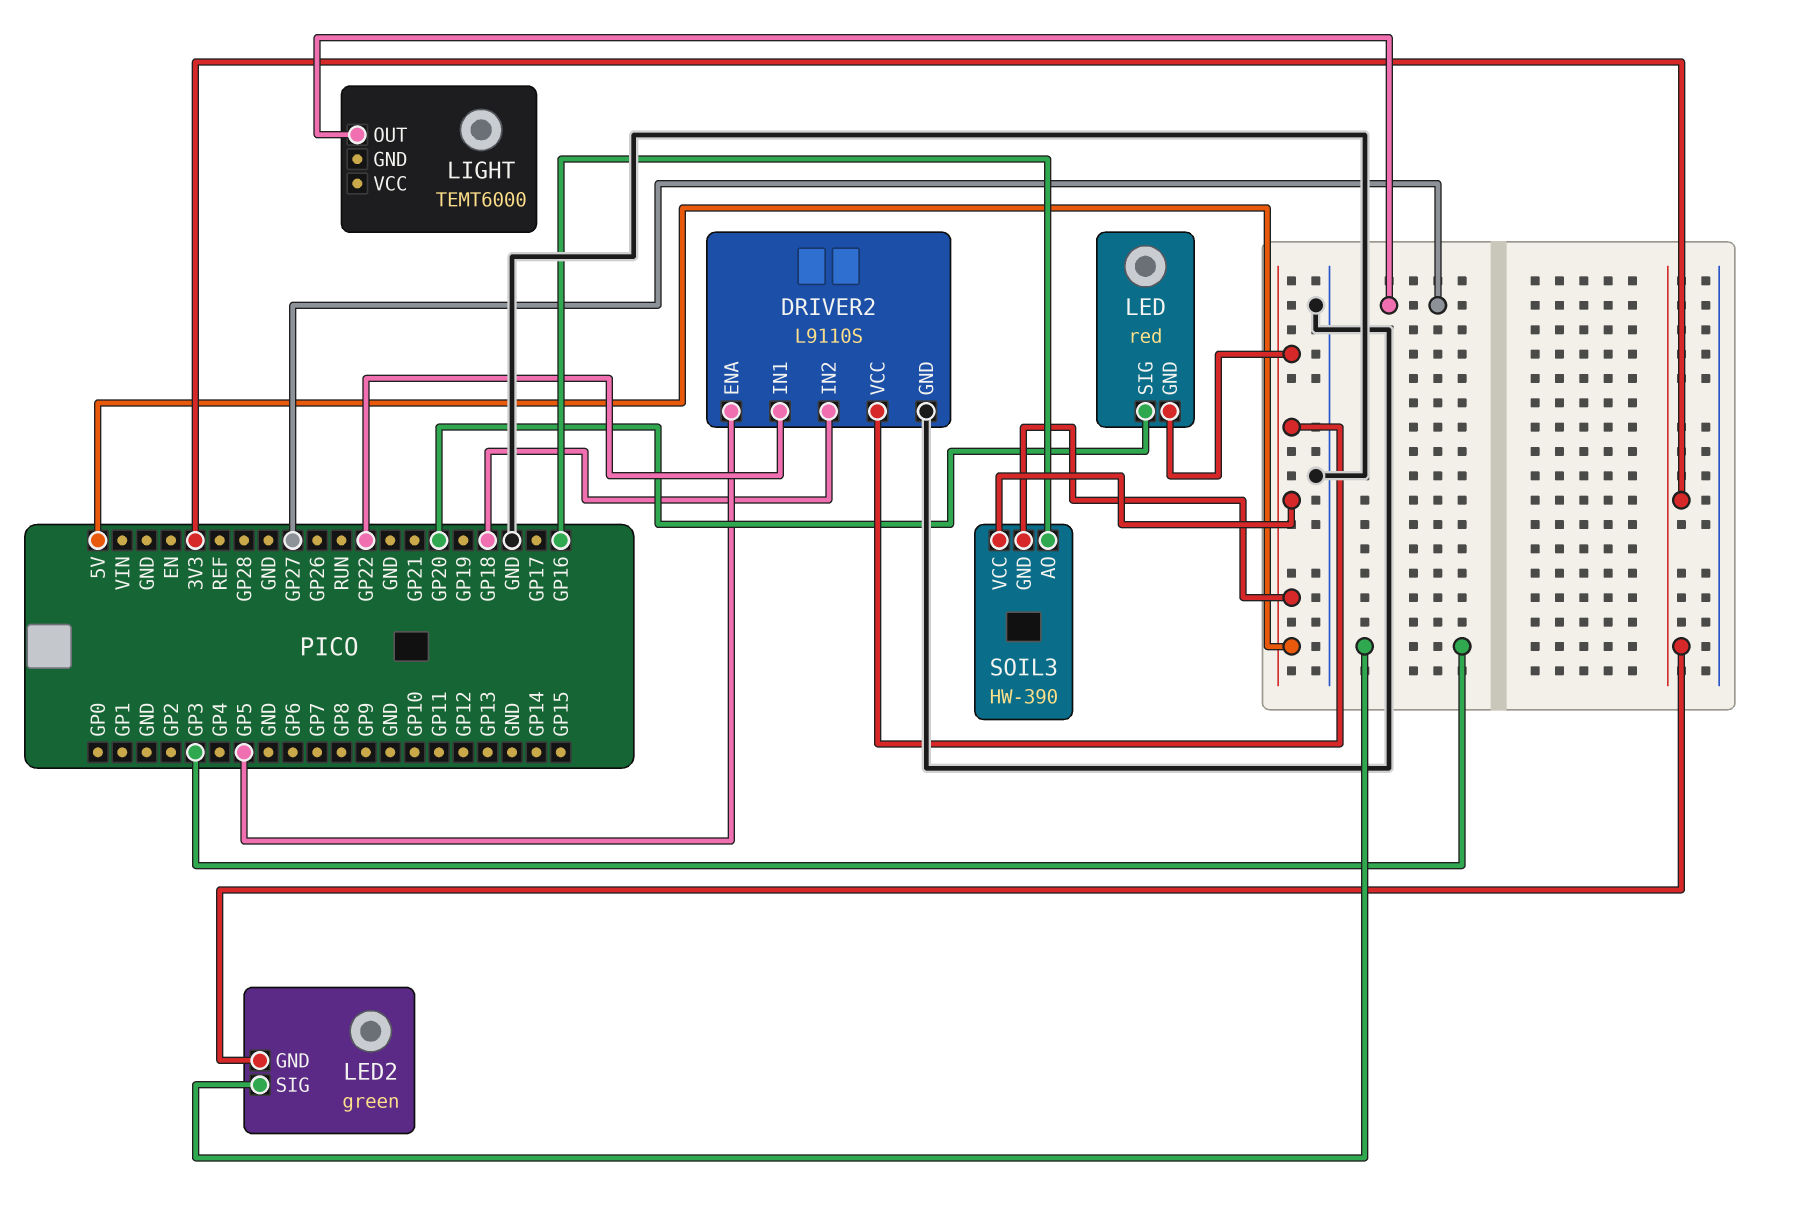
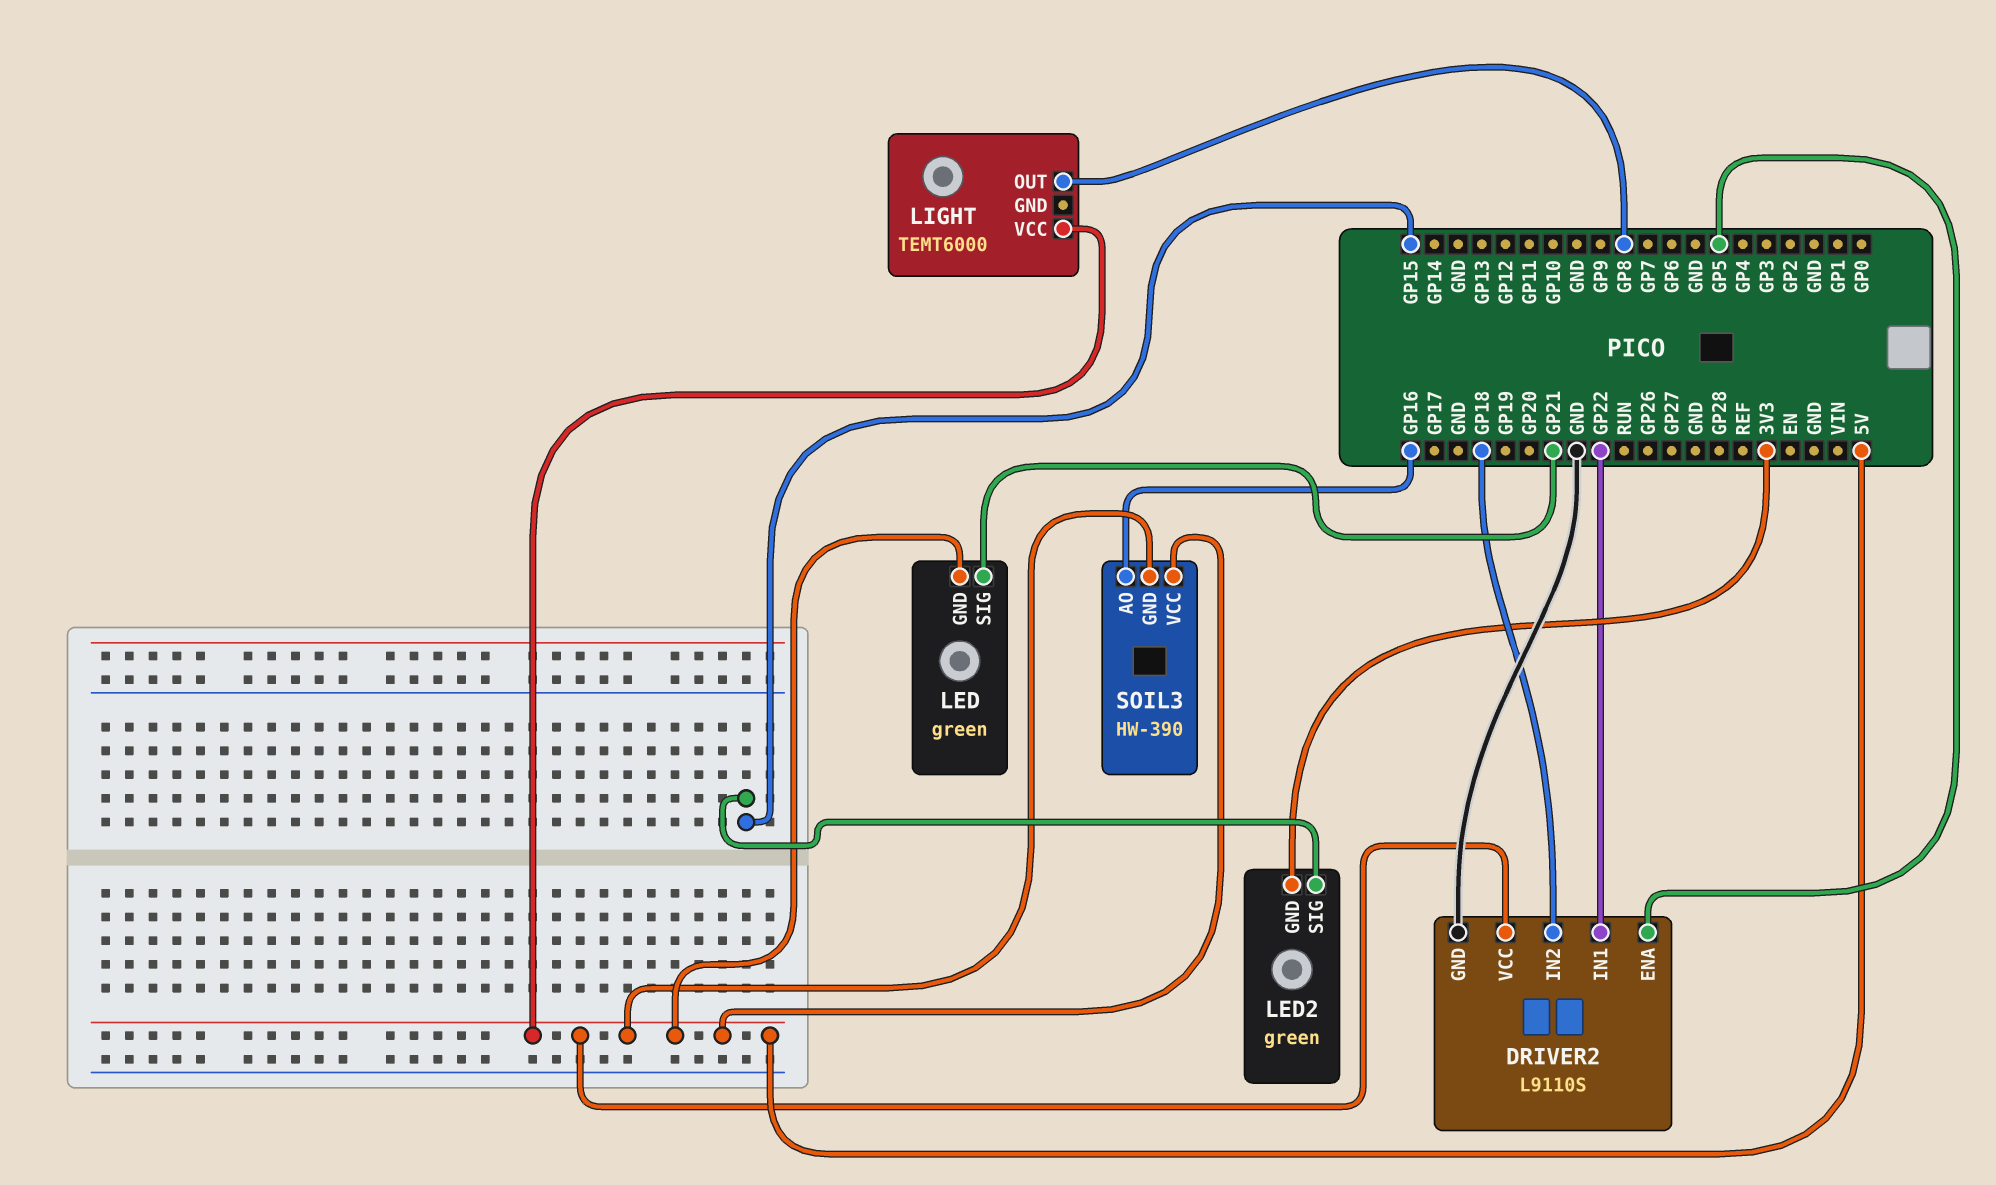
LED: red -> green
LED pin SIG: GP20 -> GP21
LED2 pin SIG: GP3 -> GP15
LIGHT pin OUT: GP27 -> GP8
LIGHT pin VCC: none -> 5V

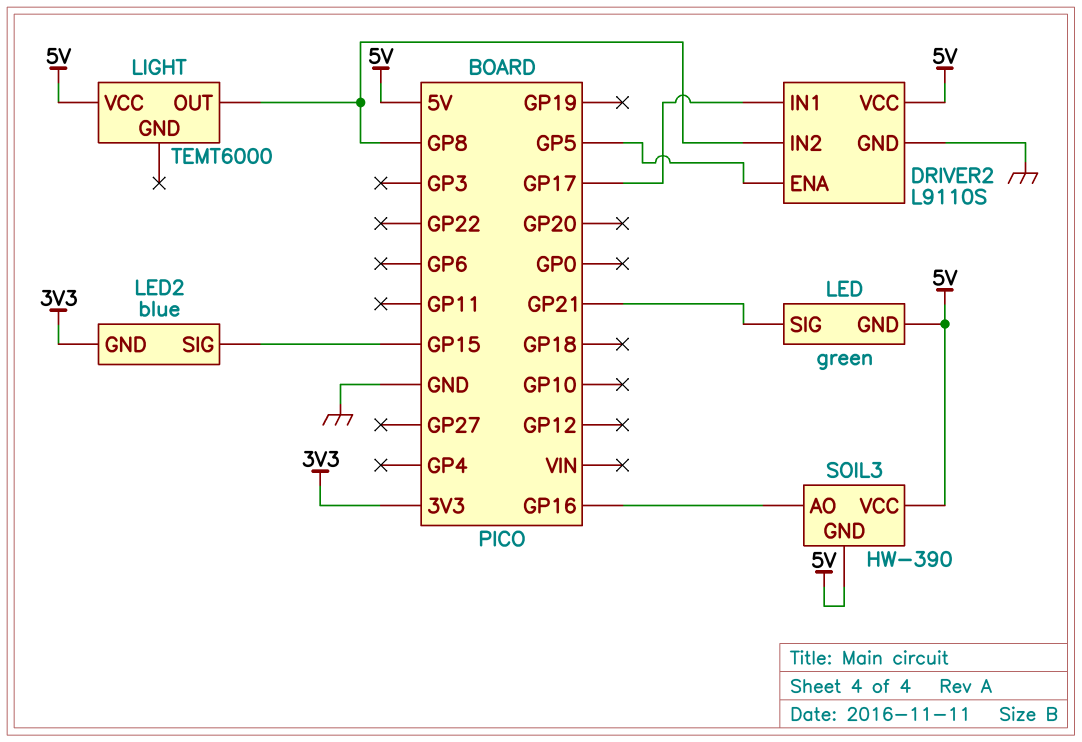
DRIVER2 pin IN1: GP22 -> GP17
DRIVER2 pin IN2: GP18 -> GP8
LED2: green -> blue

